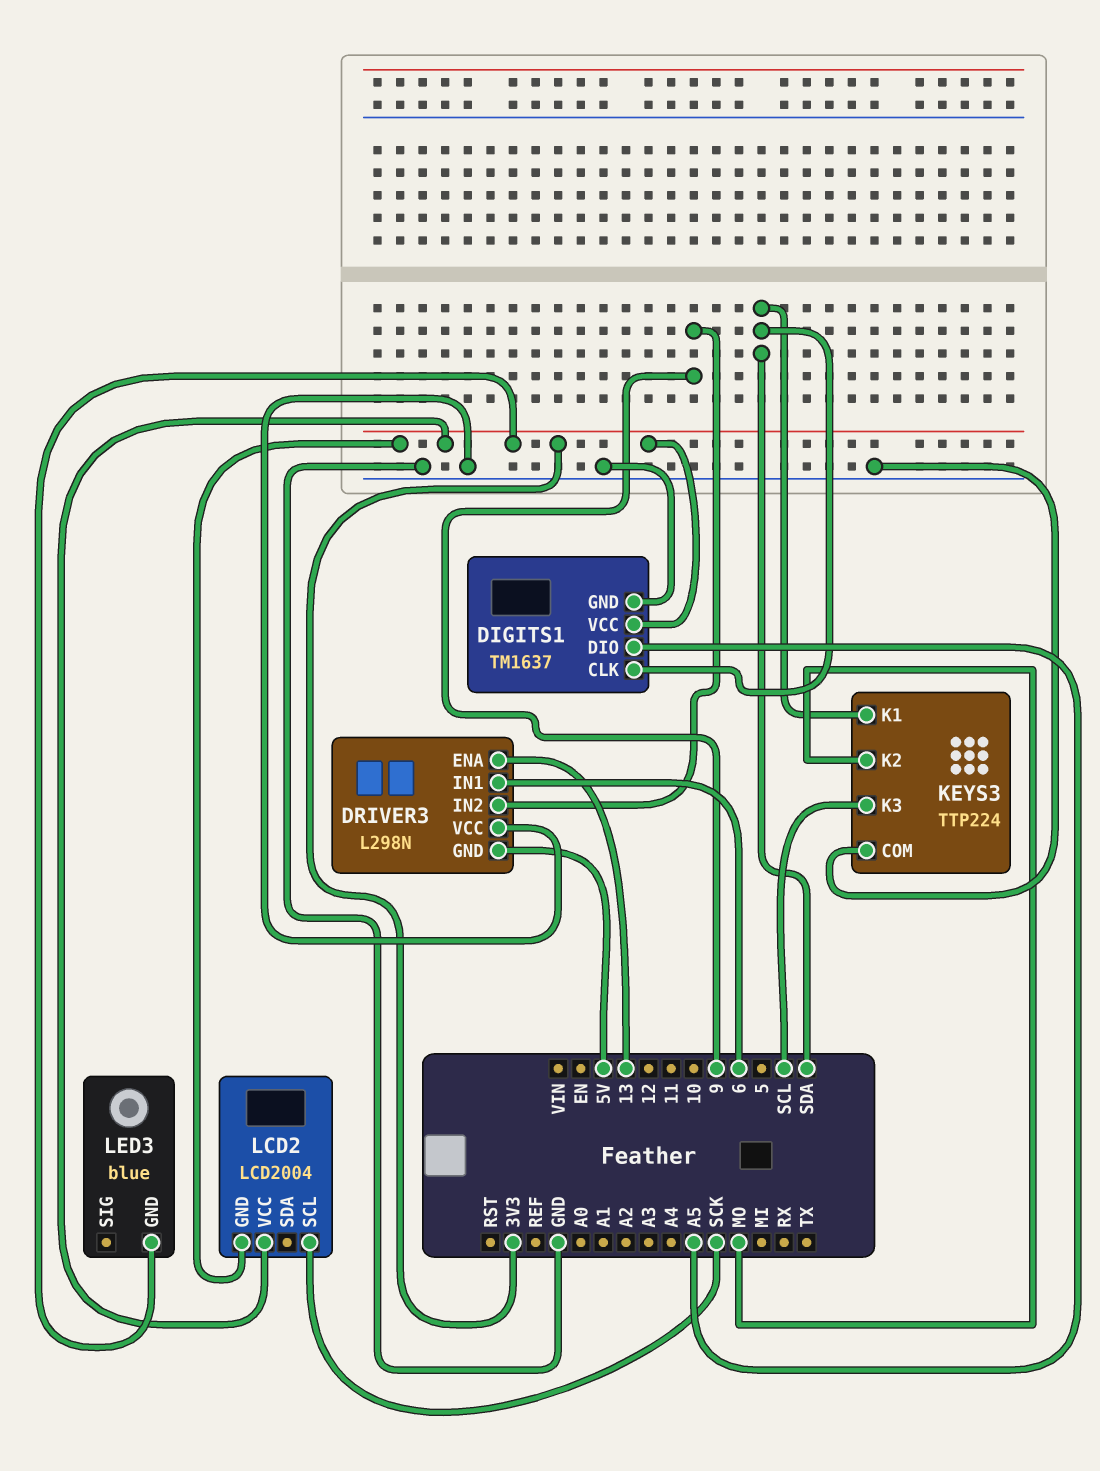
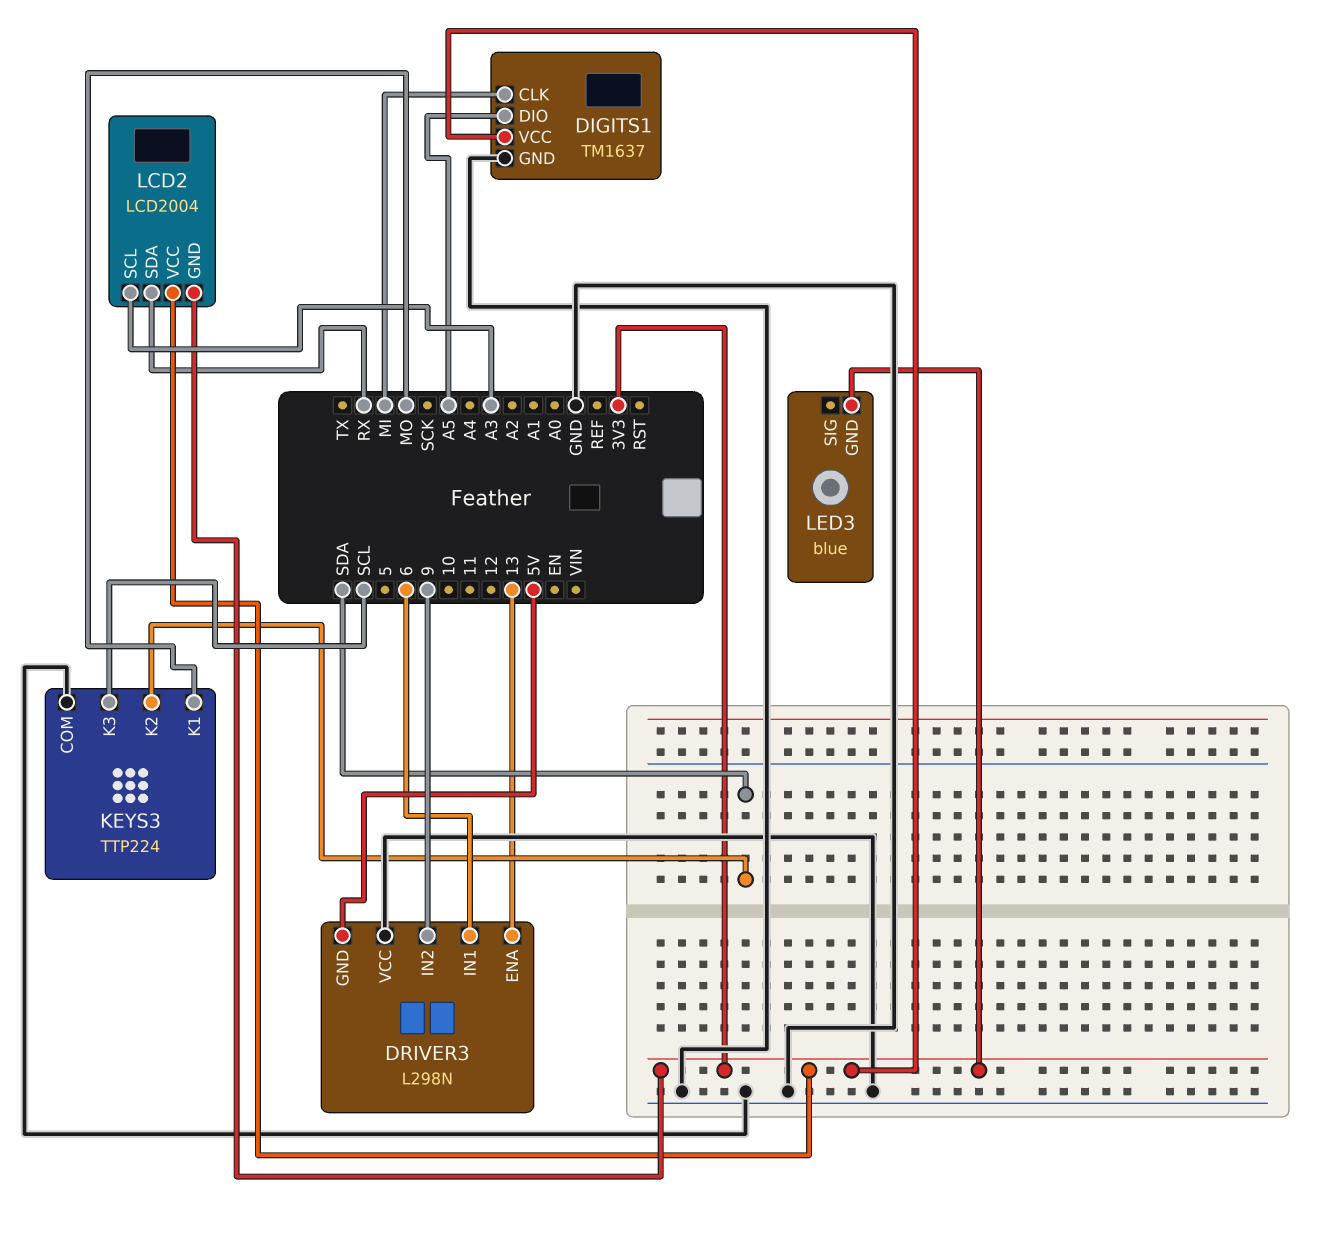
DIGITS1 pin CLK: SDA -> MI
KEYS3 pin K1: SDA -> MO
KEYS3 pin K2: MO -> SDA
LCD2 pin SCL: SCK -> A3
LCD2 pin SDA: none -> RX

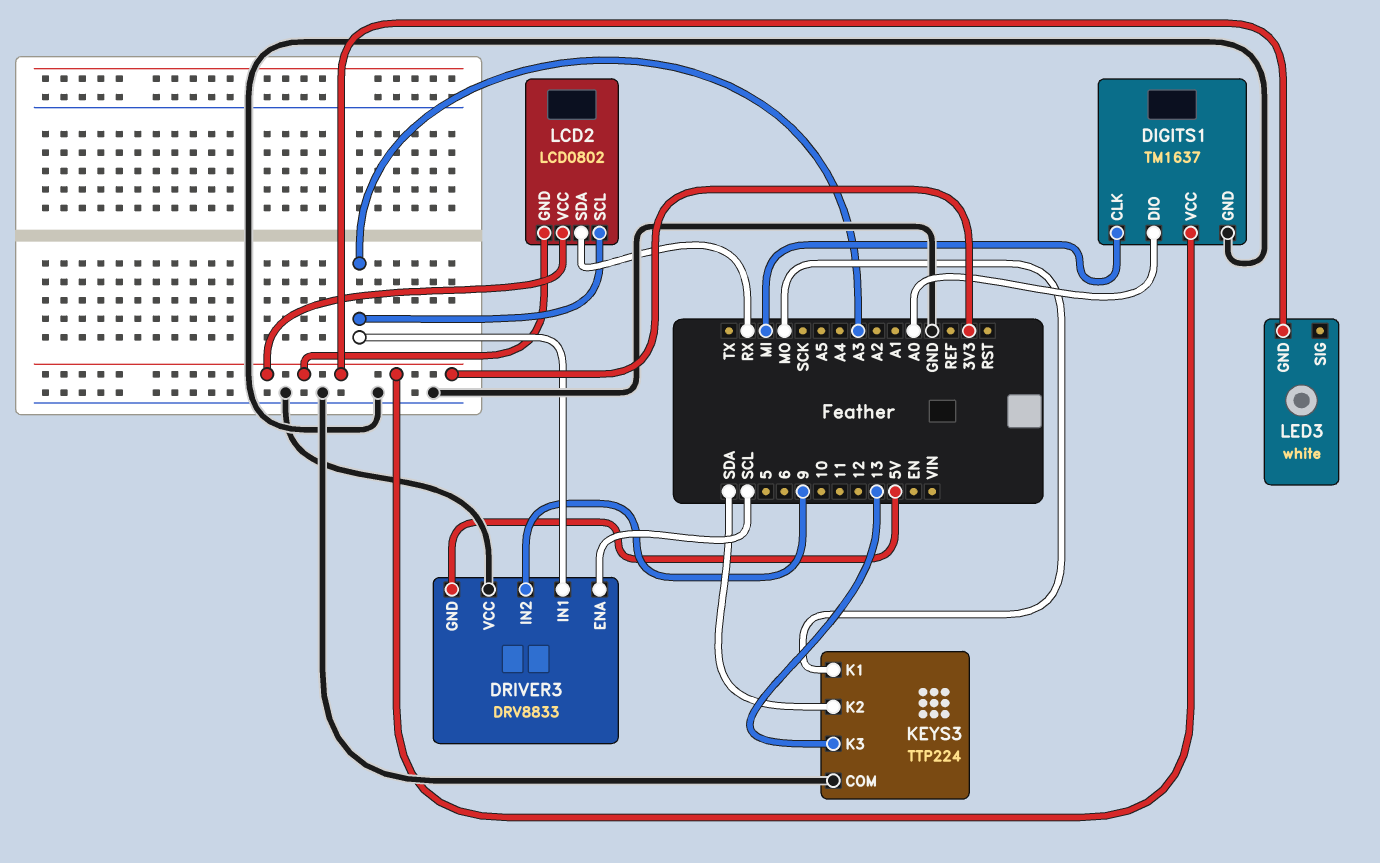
DIGITS1 pin DIO: A5 -> A0
DRIVER3: L298N -> DRV8833
DRIVER3 pin ENA: 13 -> SCL
DRIVER3 pin IN1: 6 -> A3
KEYS3 pin K3: SCL -> 13
LCD2: LCD2004 -> LCD0802
LED3: blue -> white

